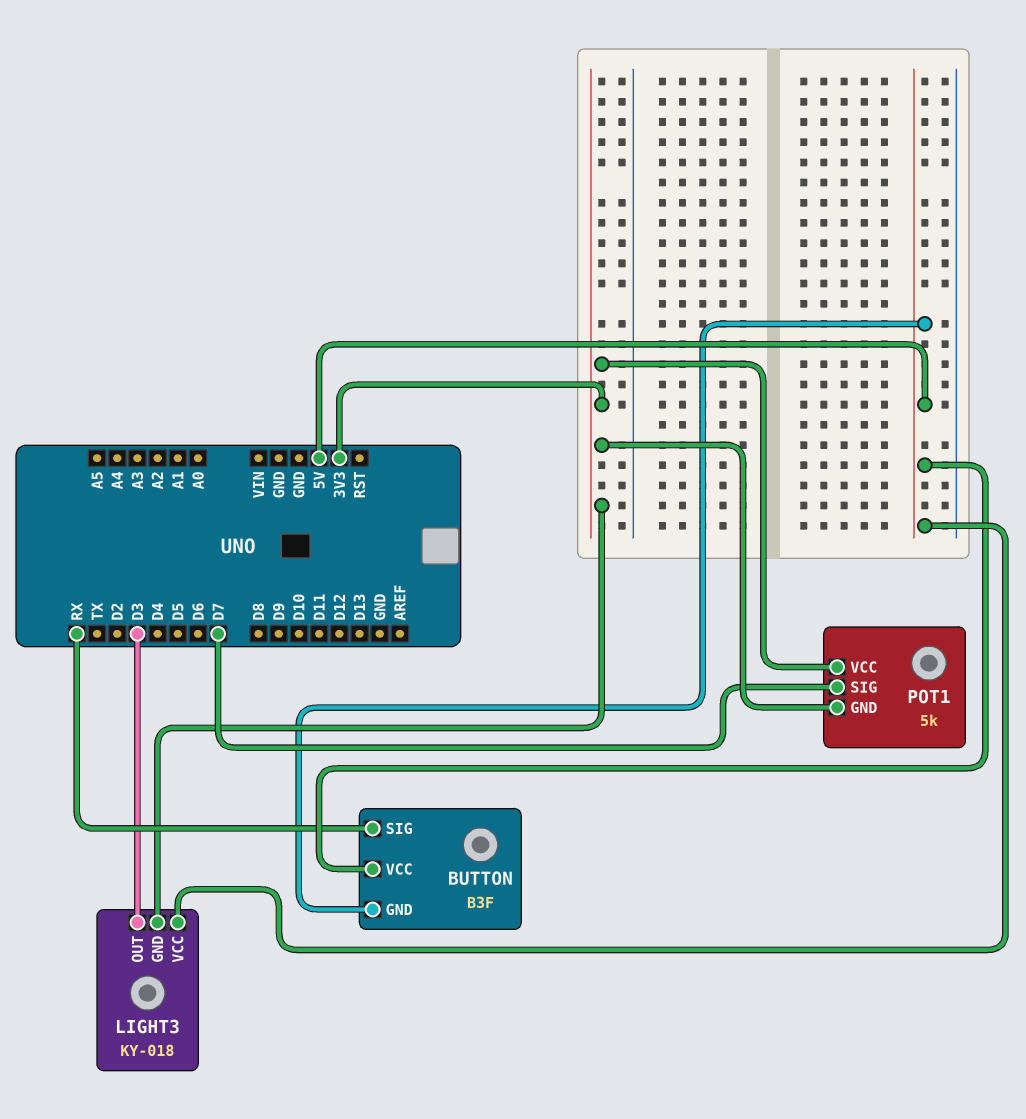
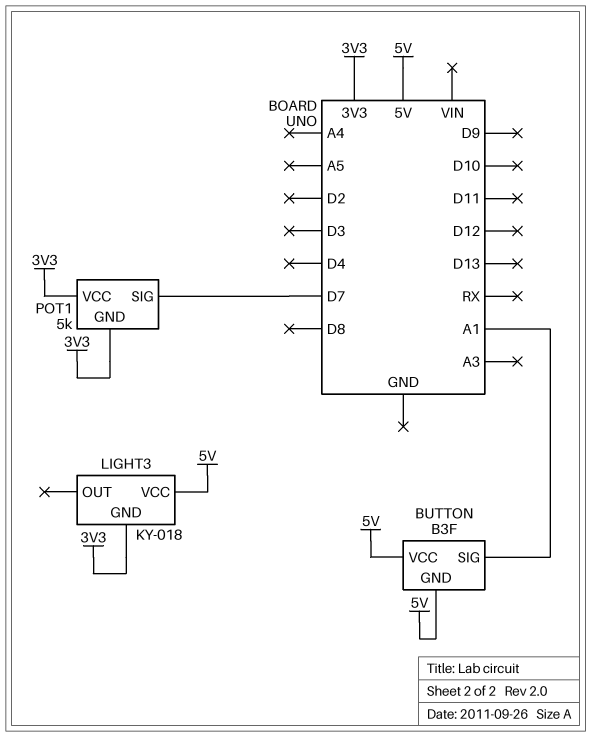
BUTTON pin SIG: RX -> A1
LIGHT3 pin OUT: D3 -> none

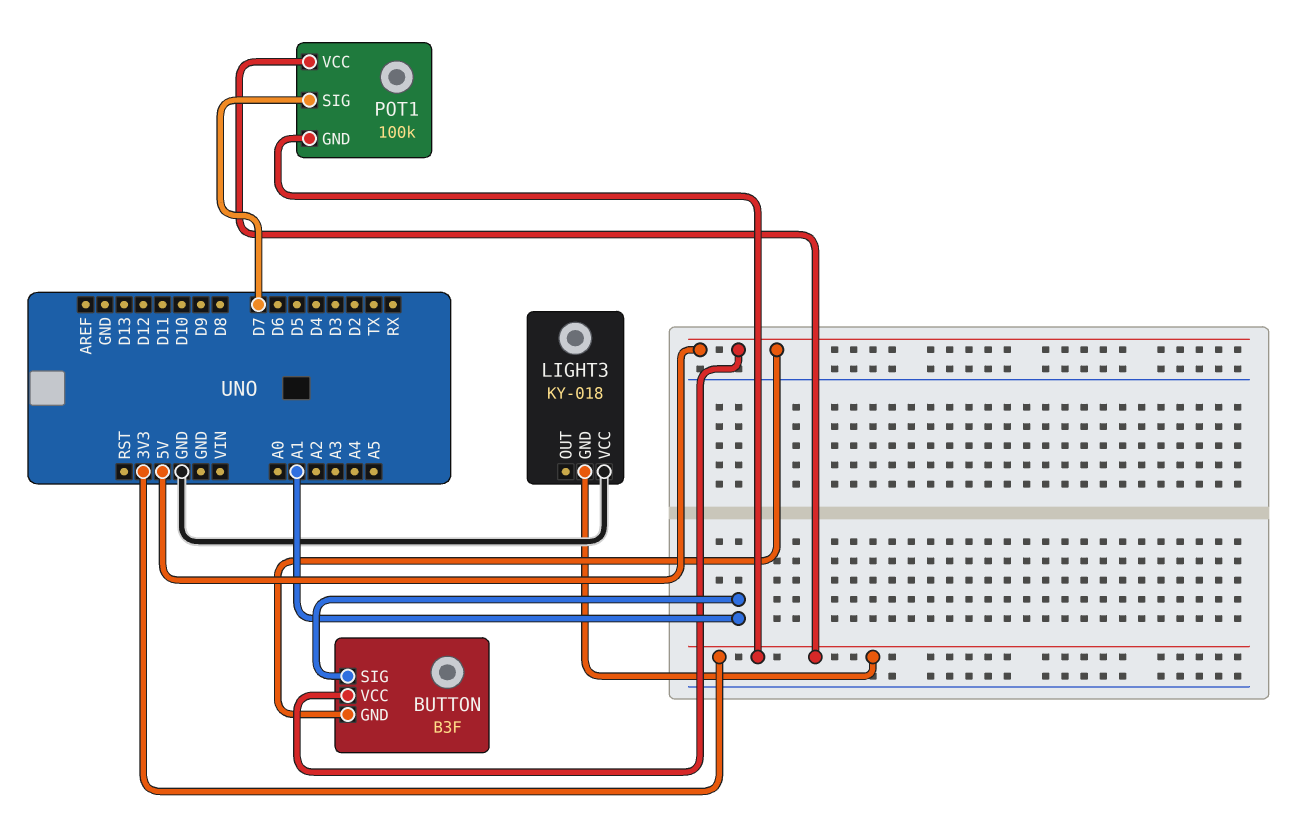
LIGHT3 pin VCC: 5V -> GND
POT1: 5k -> 100k

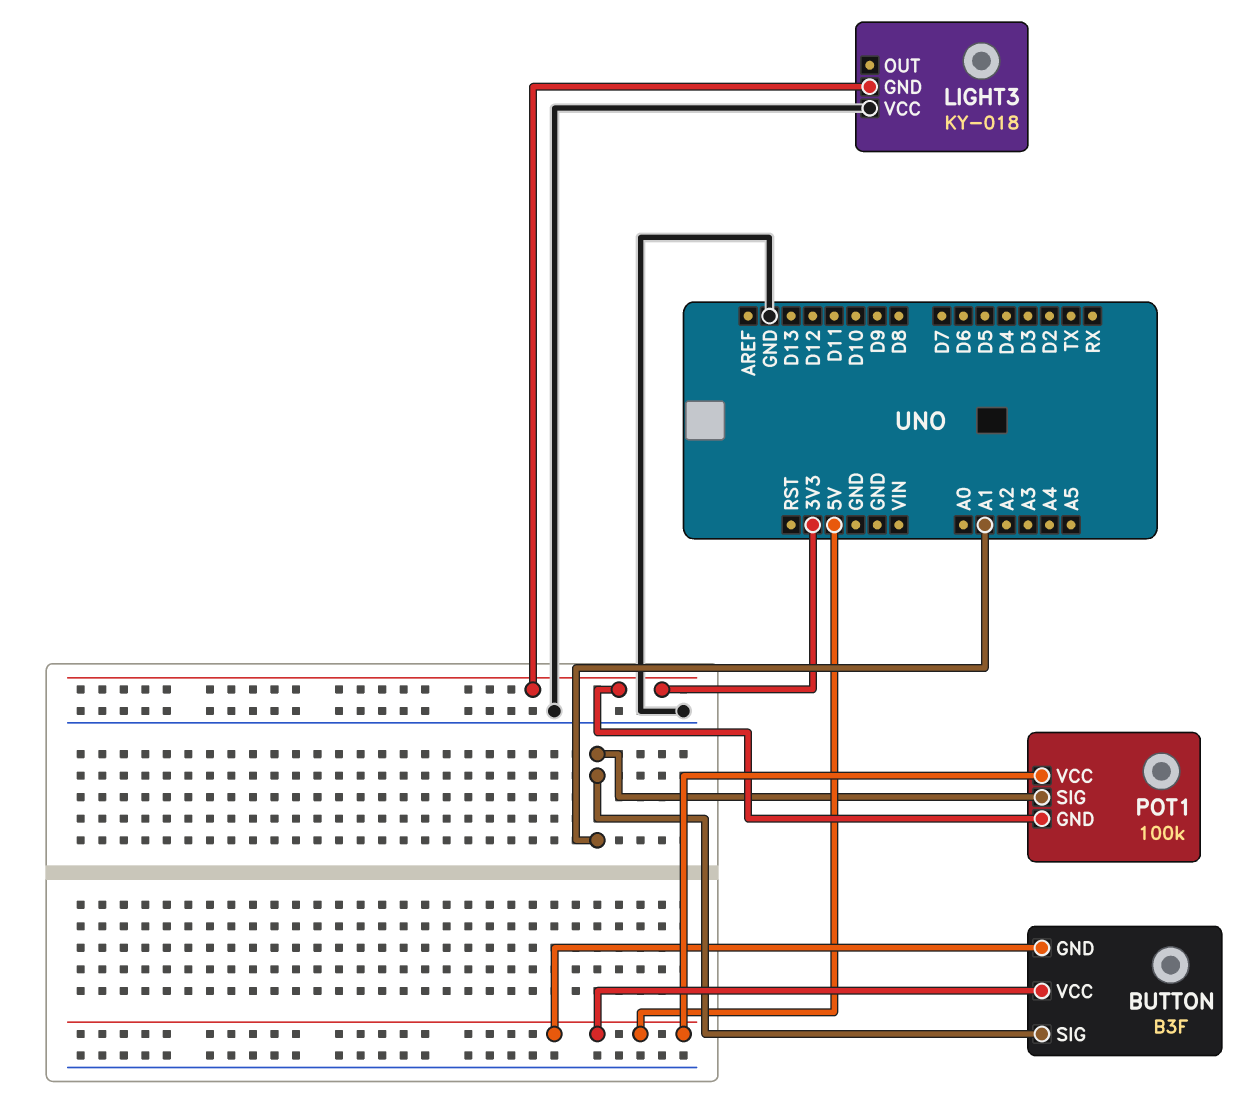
POT1 pin SIG: D7 -> A1
POT1 pin VCC: 3V3 -> 5V

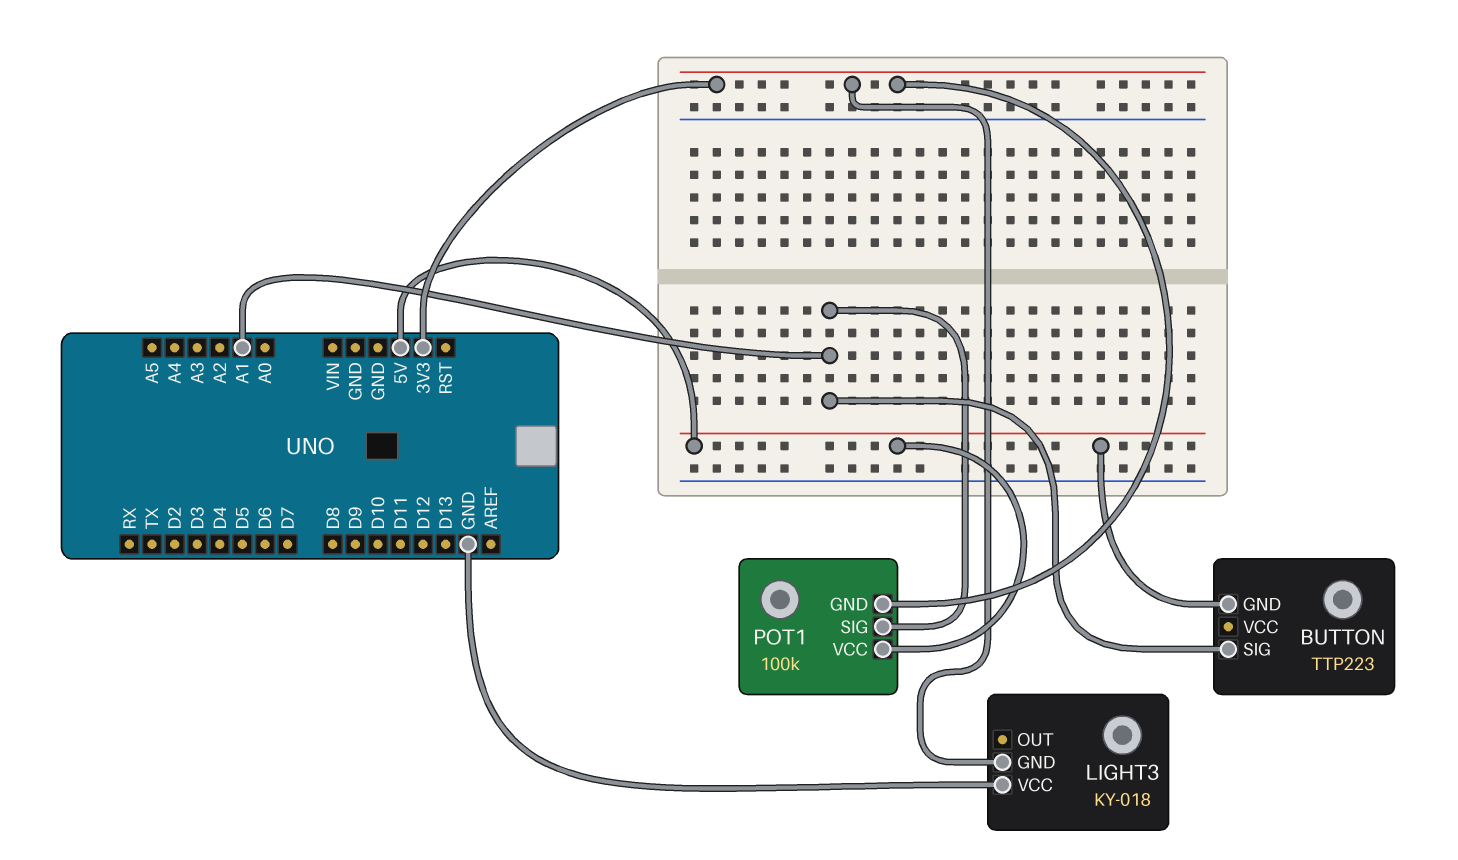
BUTTON: B3F -> TTP223
BUTTON pin VCC: 5V -> none

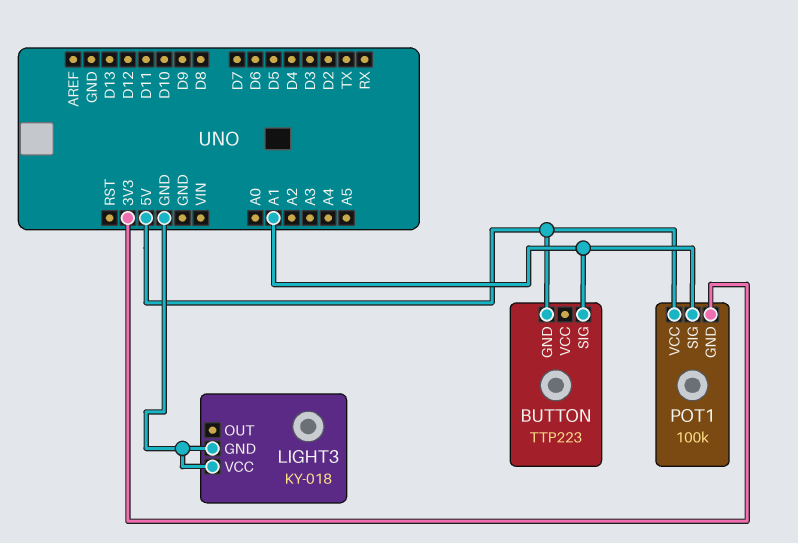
LIGHT3 pin GND: 3V3 -> GND

